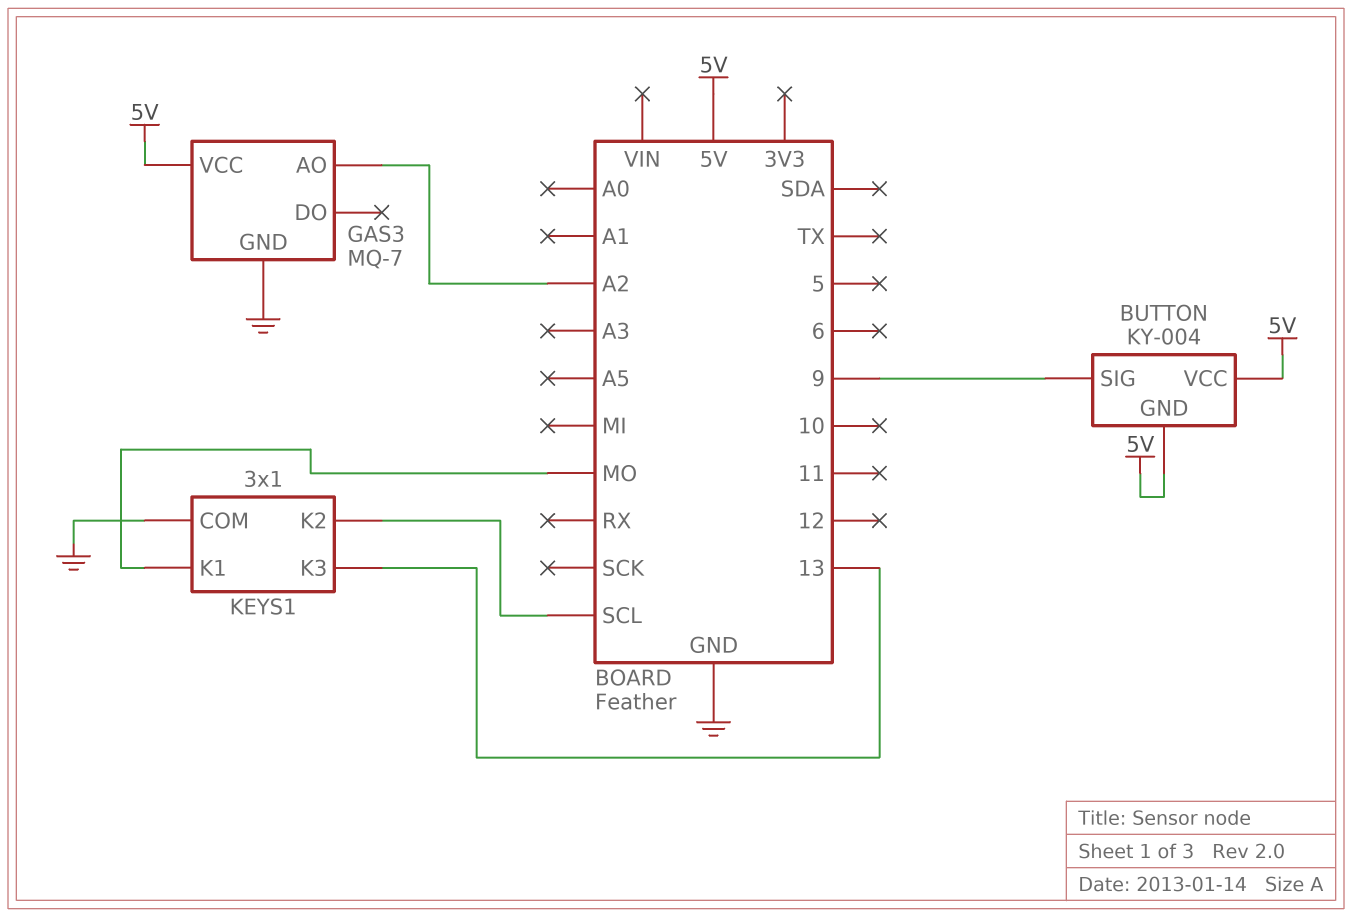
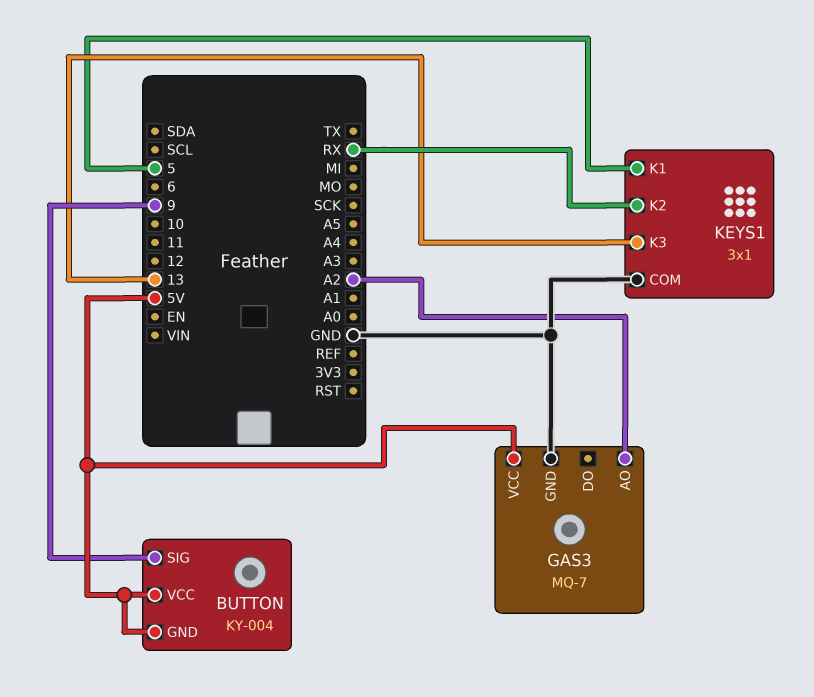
KEYS1 pin K1: MO -> 5
KEYS1 pin K2: SCL -> RX

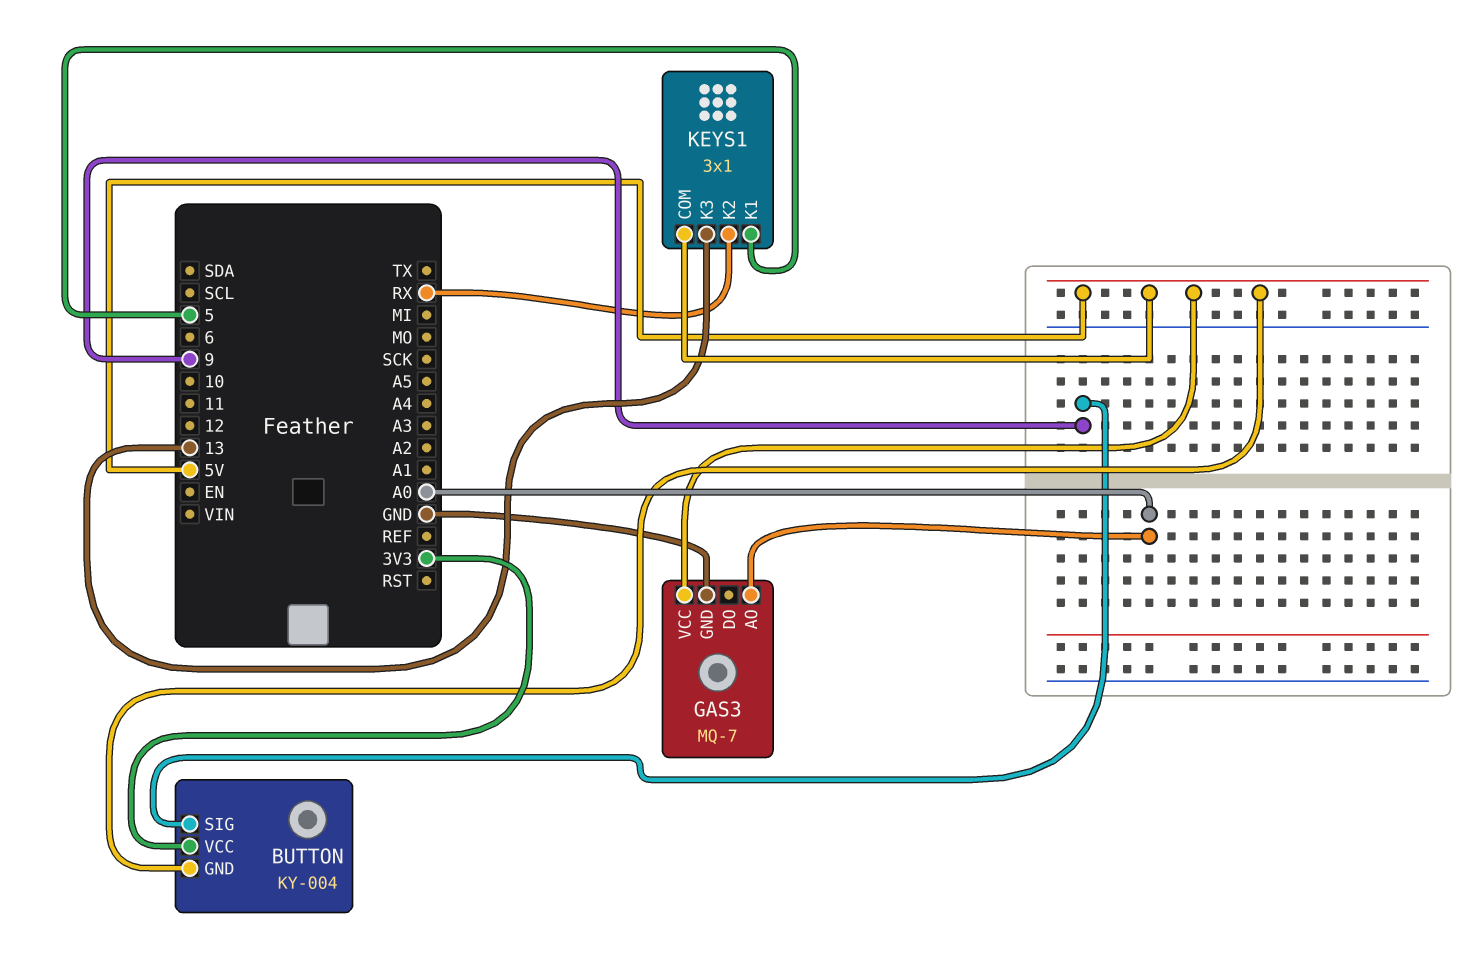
BUTTON pin VCC: 5V -> 3V3
GAS3 pin AO: A2 -> A0
KEYS1 pin COM: GND -> 5V

